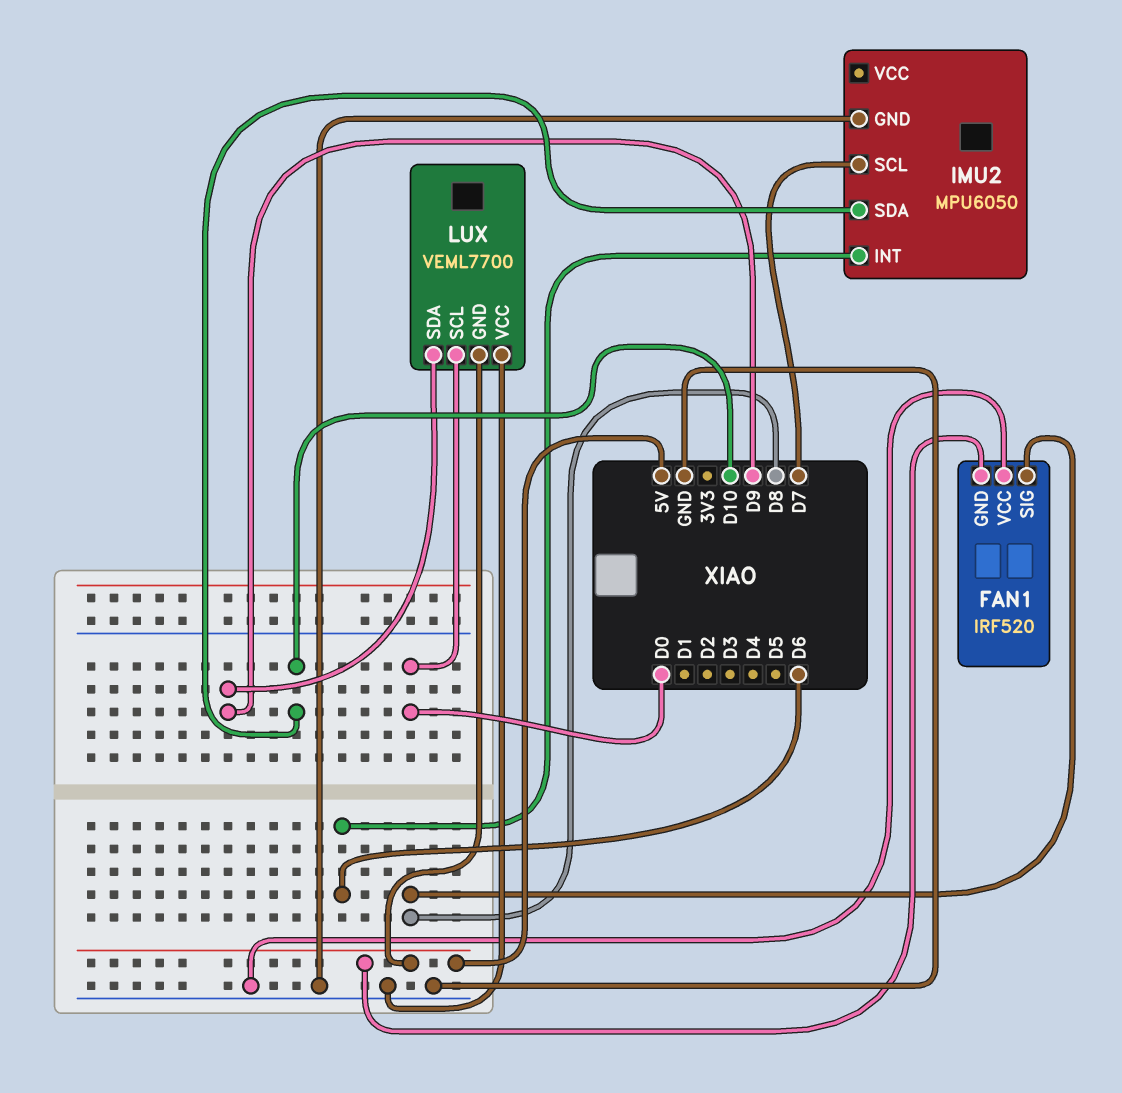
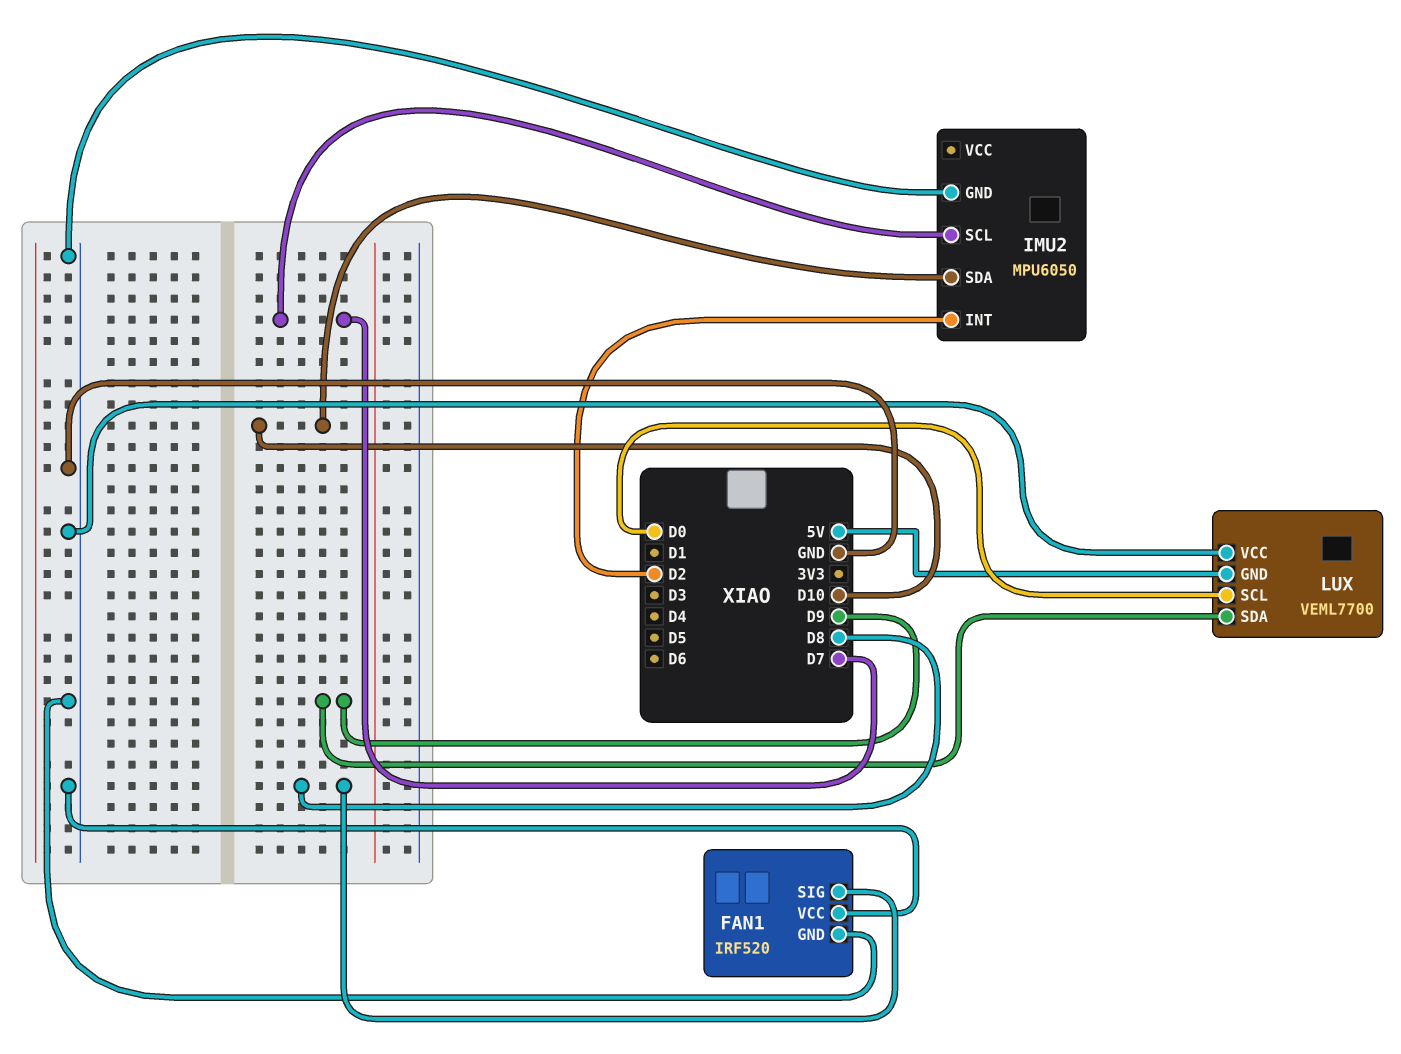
FAN1 pin GND: 5V -> GND
IMU2 pin INT: D6 -> D2

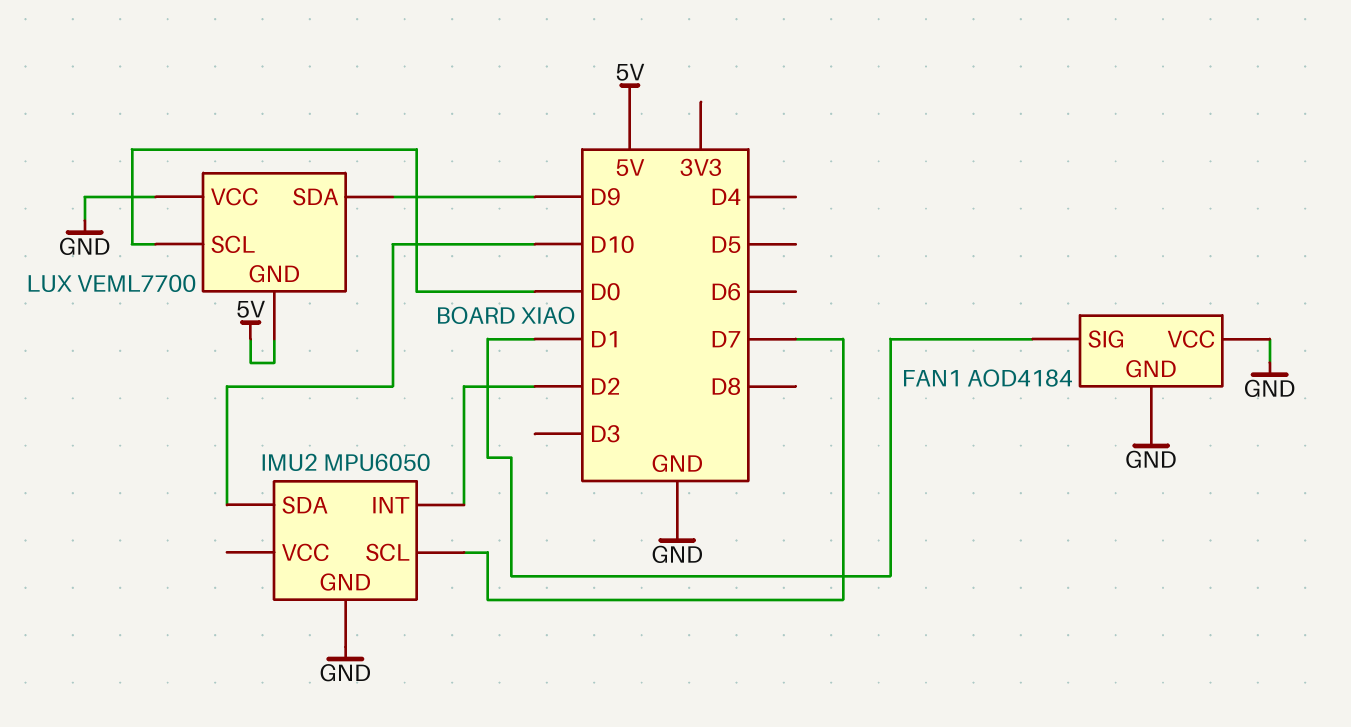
FAN1: IRF520 -> AOD4184
FAN1 pin SIG: D8 -> D1

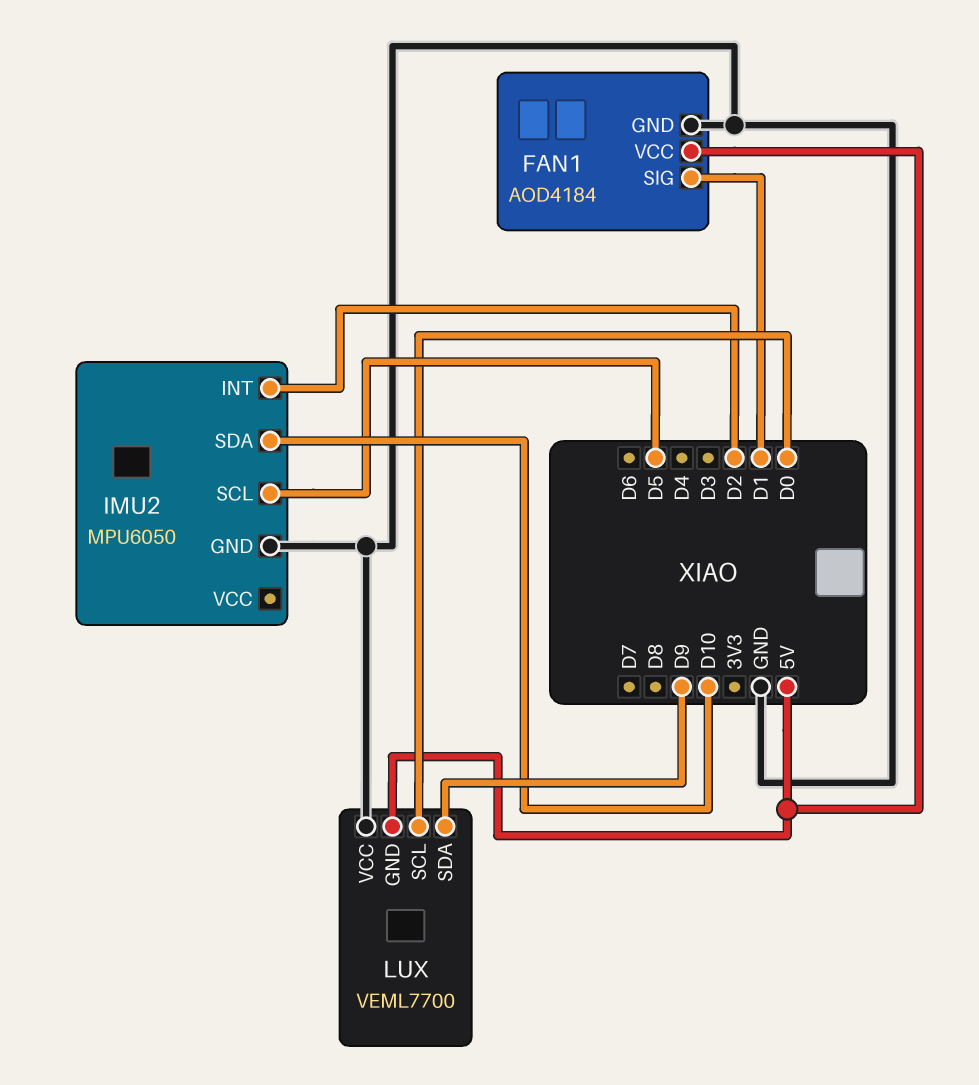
FAN1 pin VCC: GND -> 5V
IMU2 pin SCL: D7 -> D5

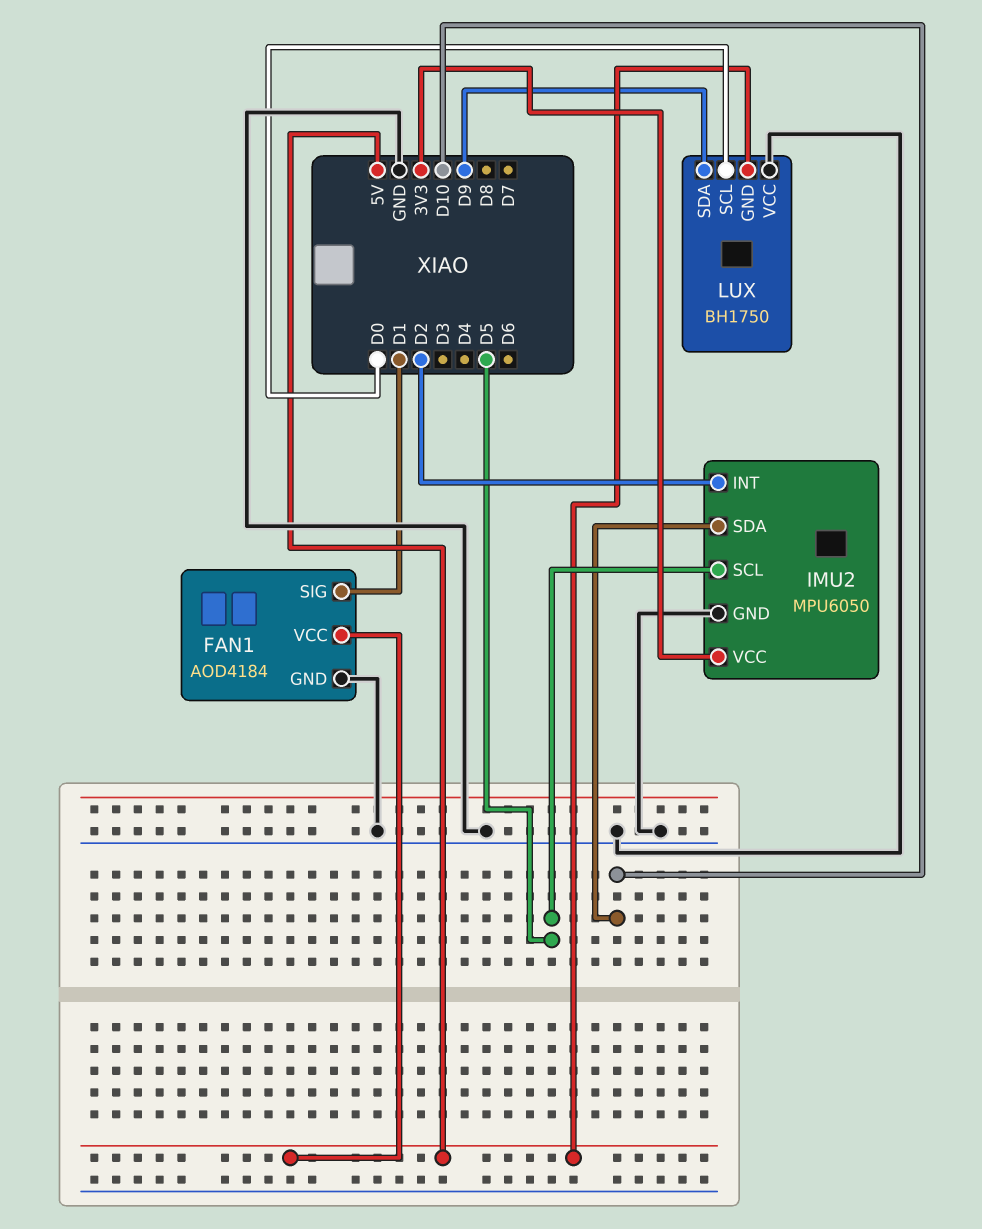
IMU2 pin VCC: none -> 3V3
LUX: VEML7700 -> BH1750

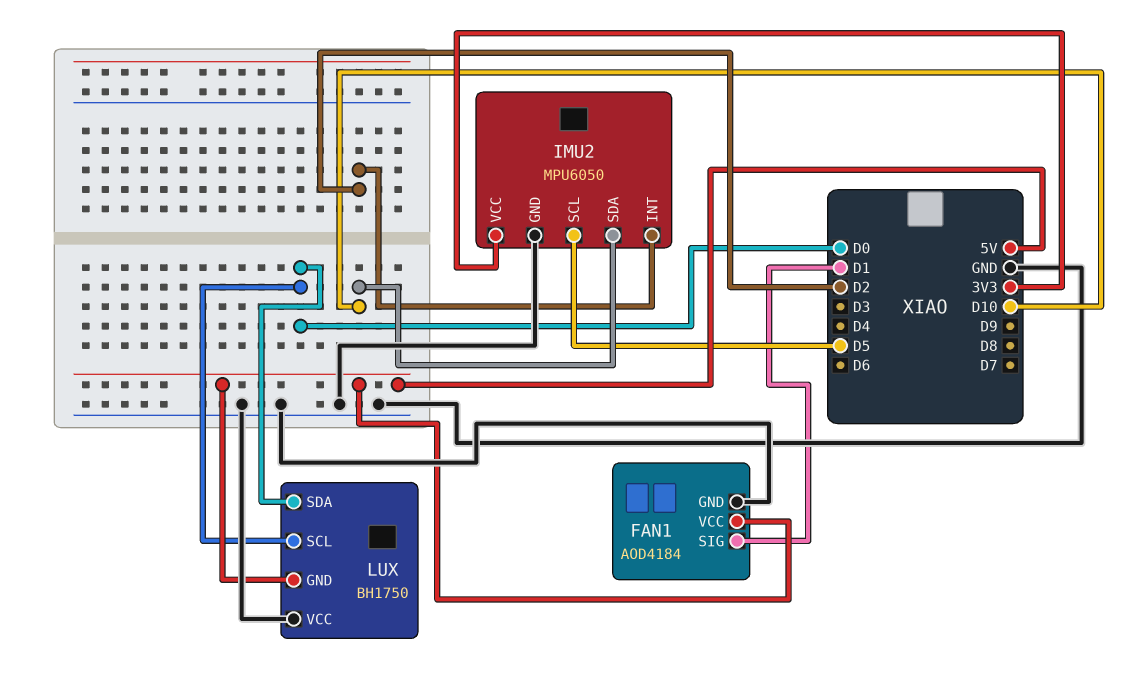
LUX pin SDA: D9 -> D0

